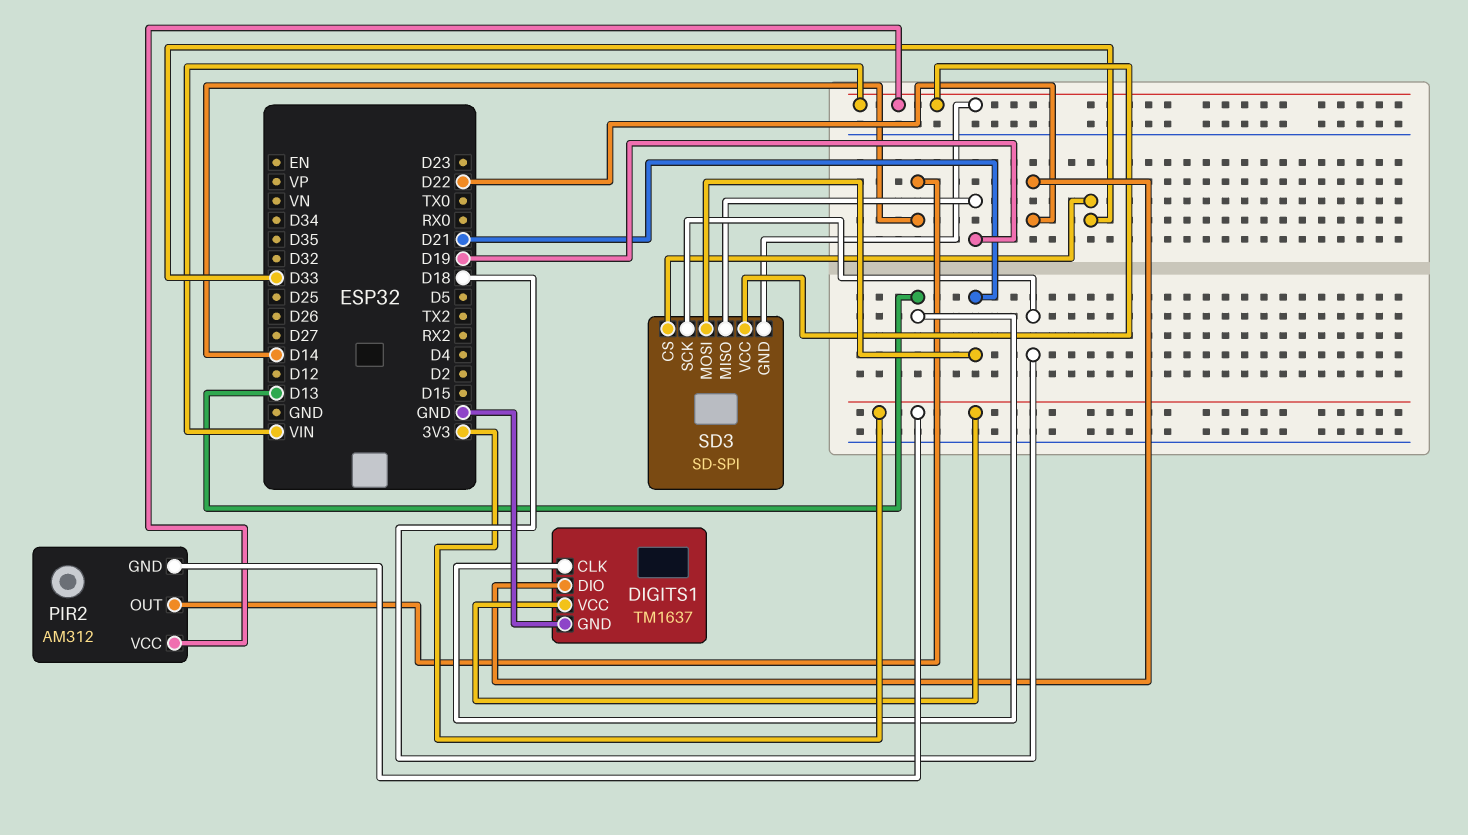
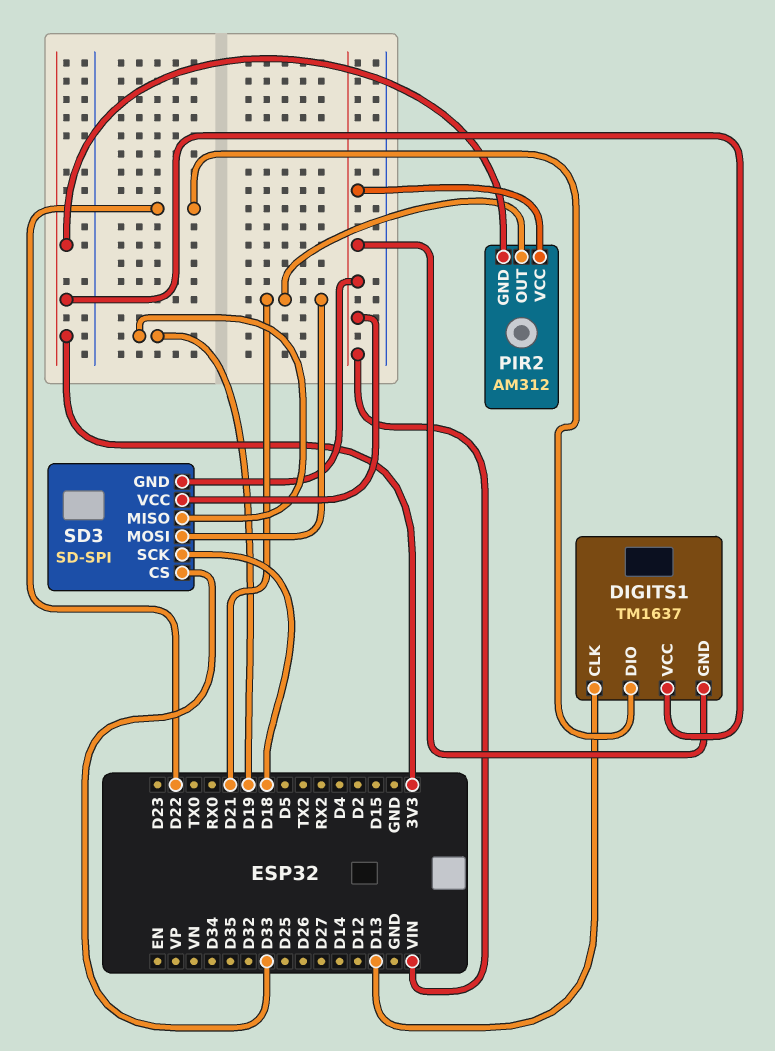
DIGITS1 pin GND: GND -> VIN
PIR2 pin OUT: D14 -> D21

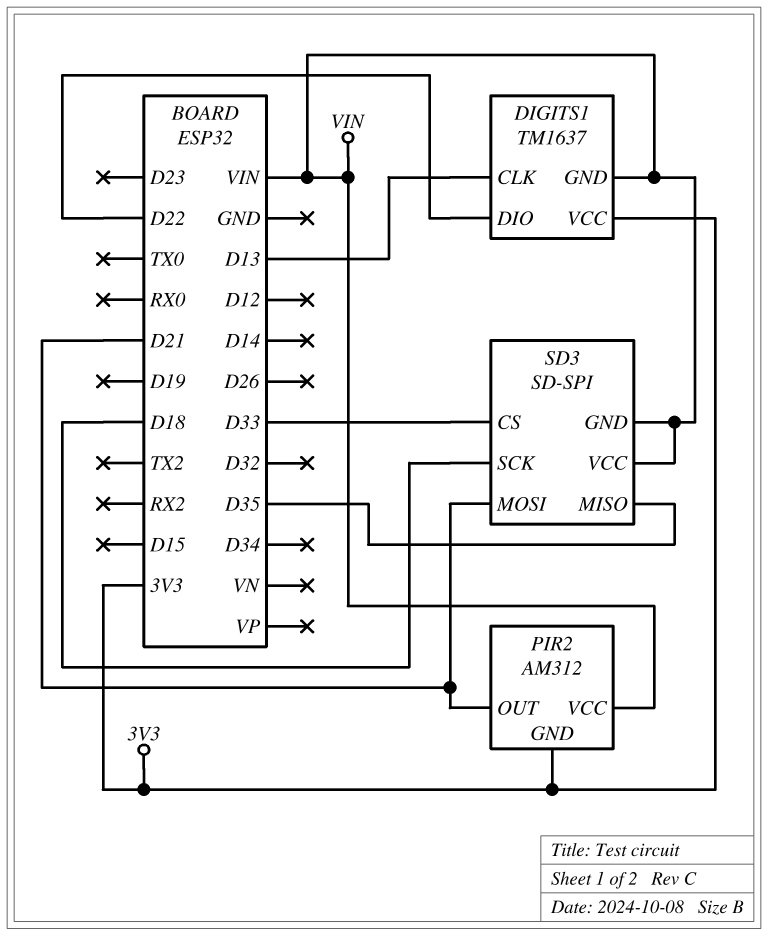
SD3 pin MISO: D19 -> D35

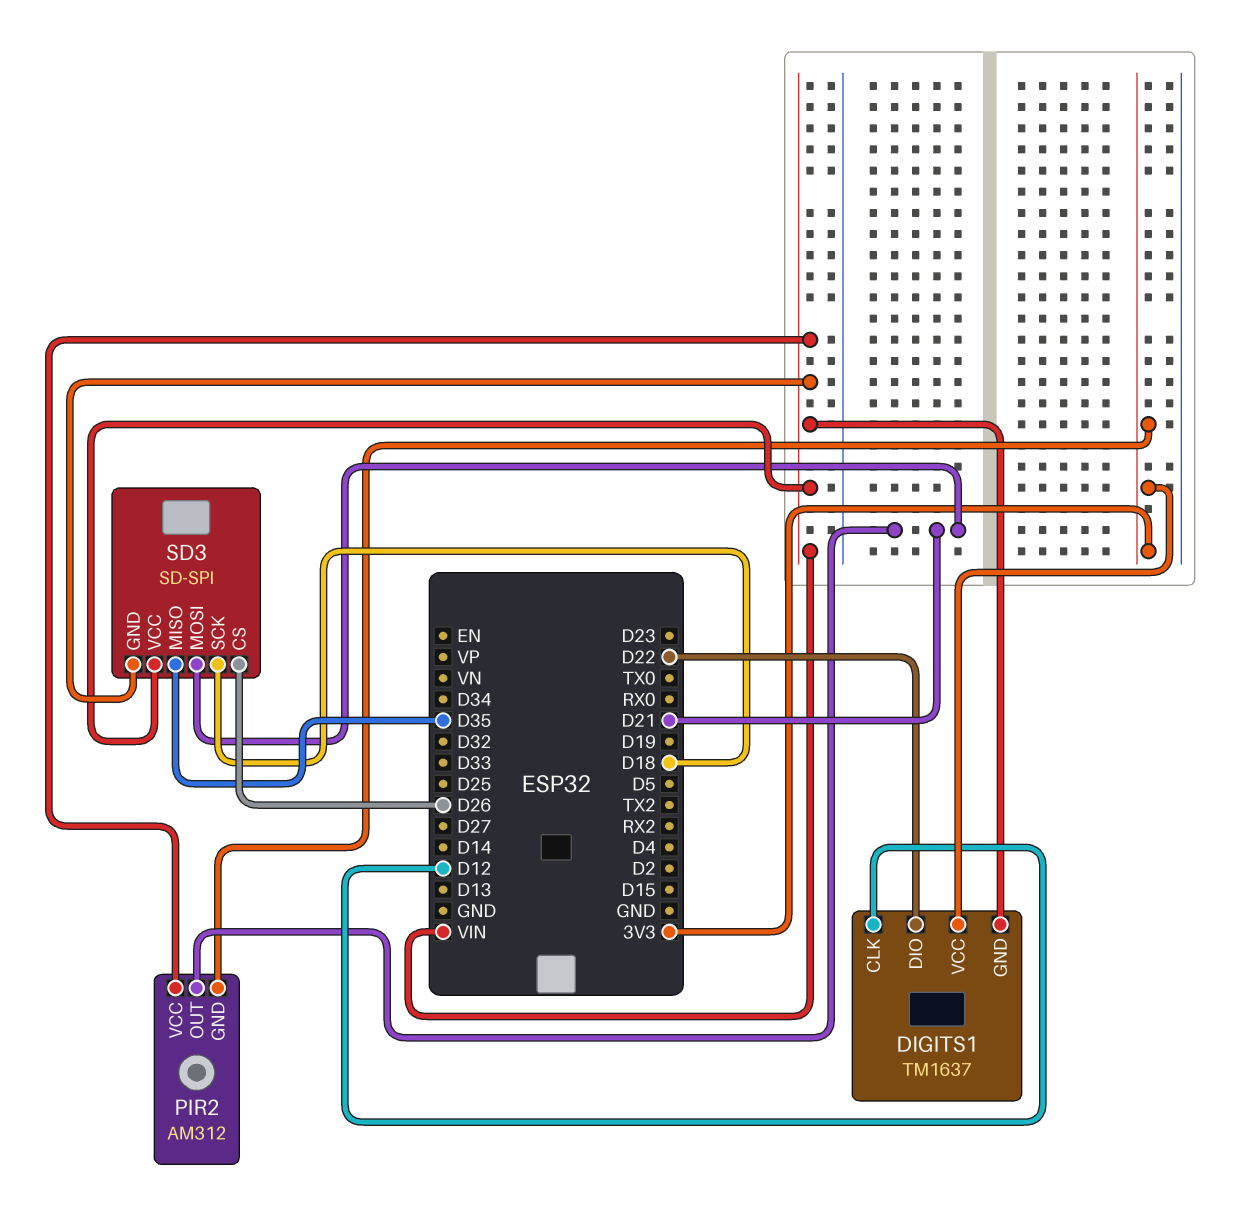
DIGITS1 pin CLK: D13 -> D12
SD3 pin CS: D33 -> D26

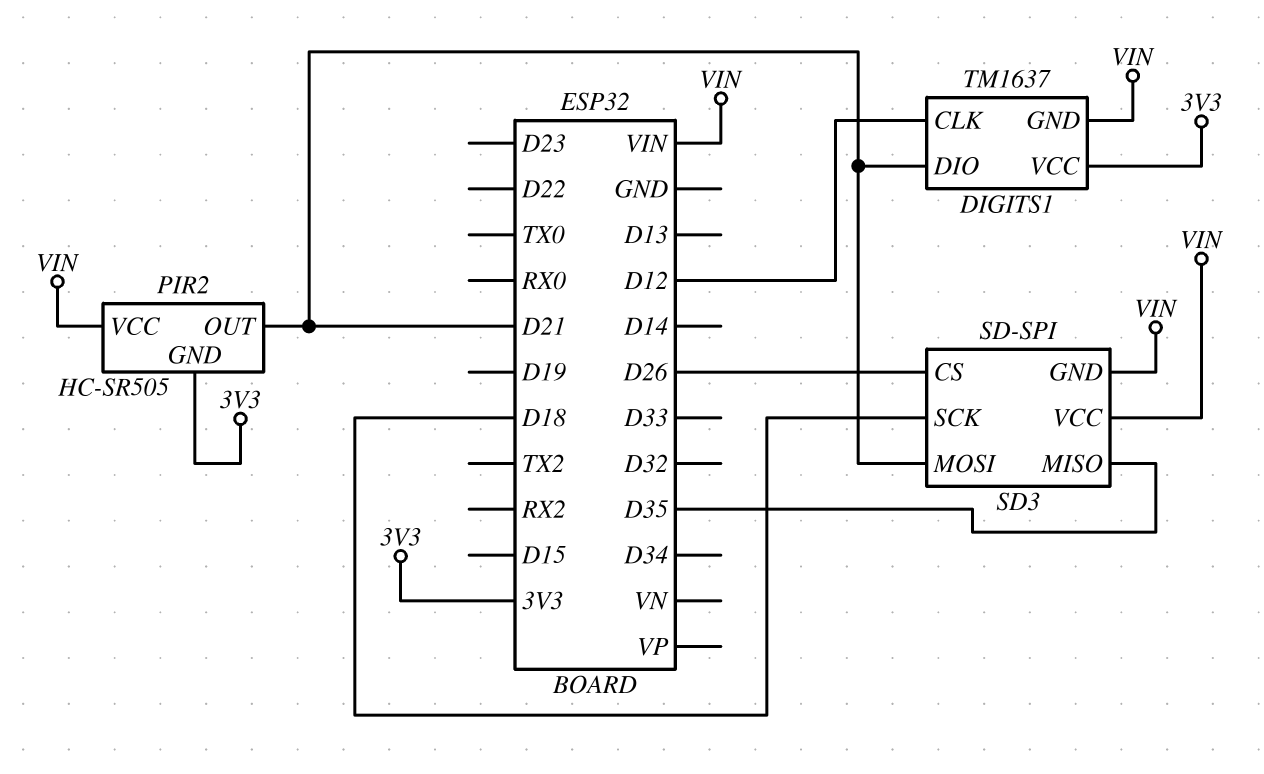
DIGITS1 pin DIO: D22 -> D21
PIR2: AM312 -> HC-SR505

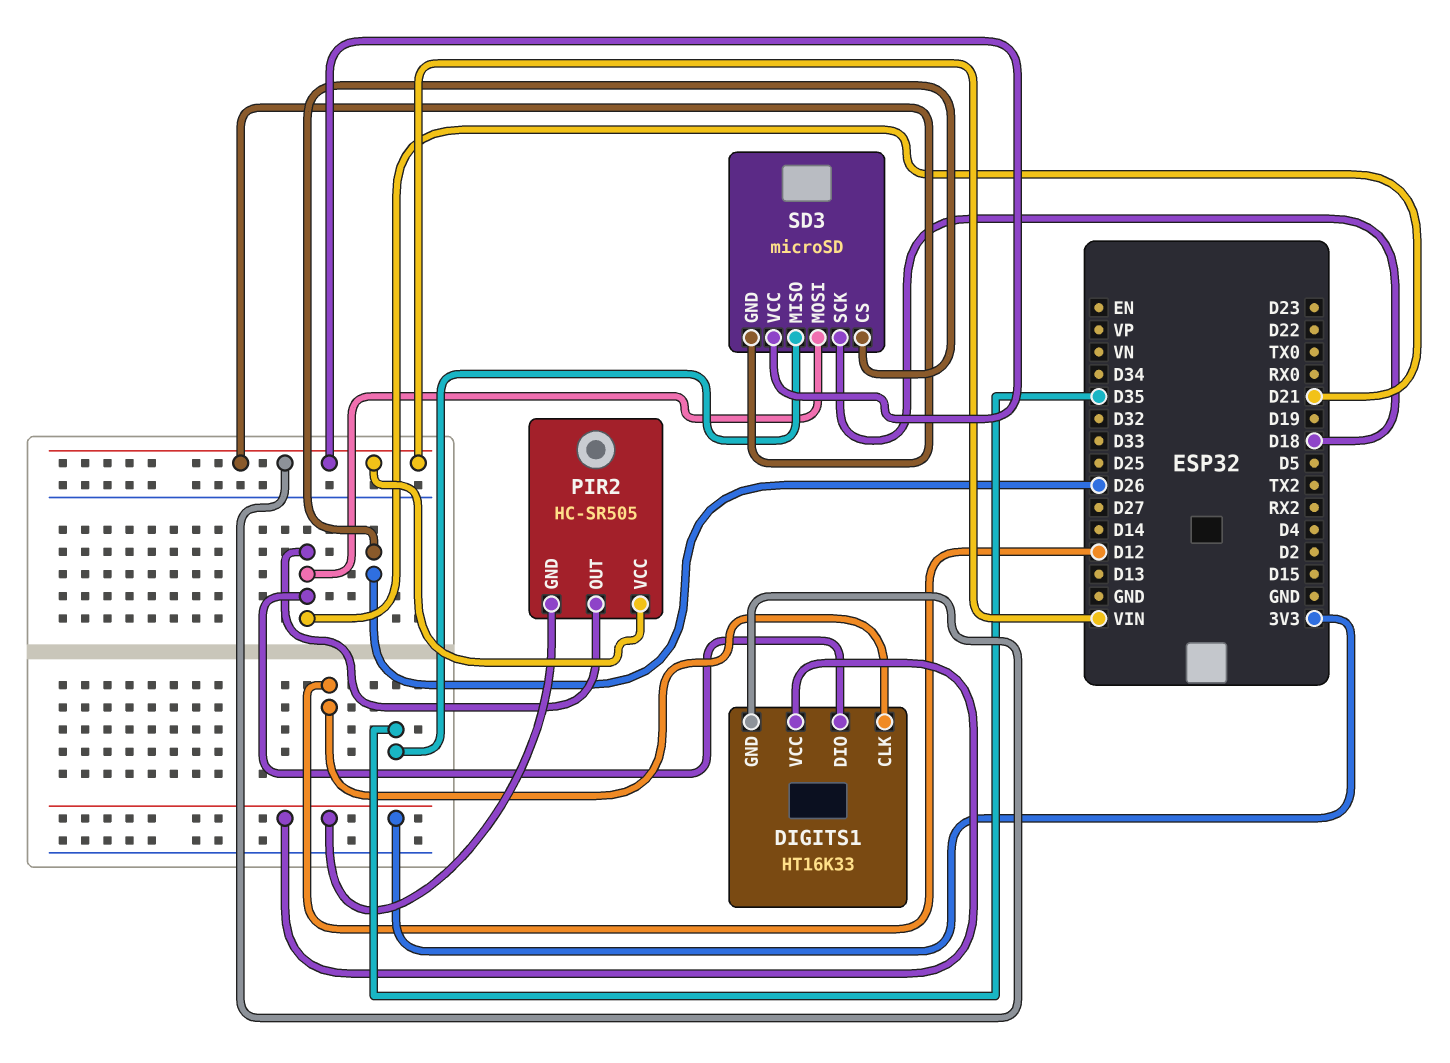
DIGITS1: TM1637 -> HT16K33
SD3: SD-SPI -> microSD

